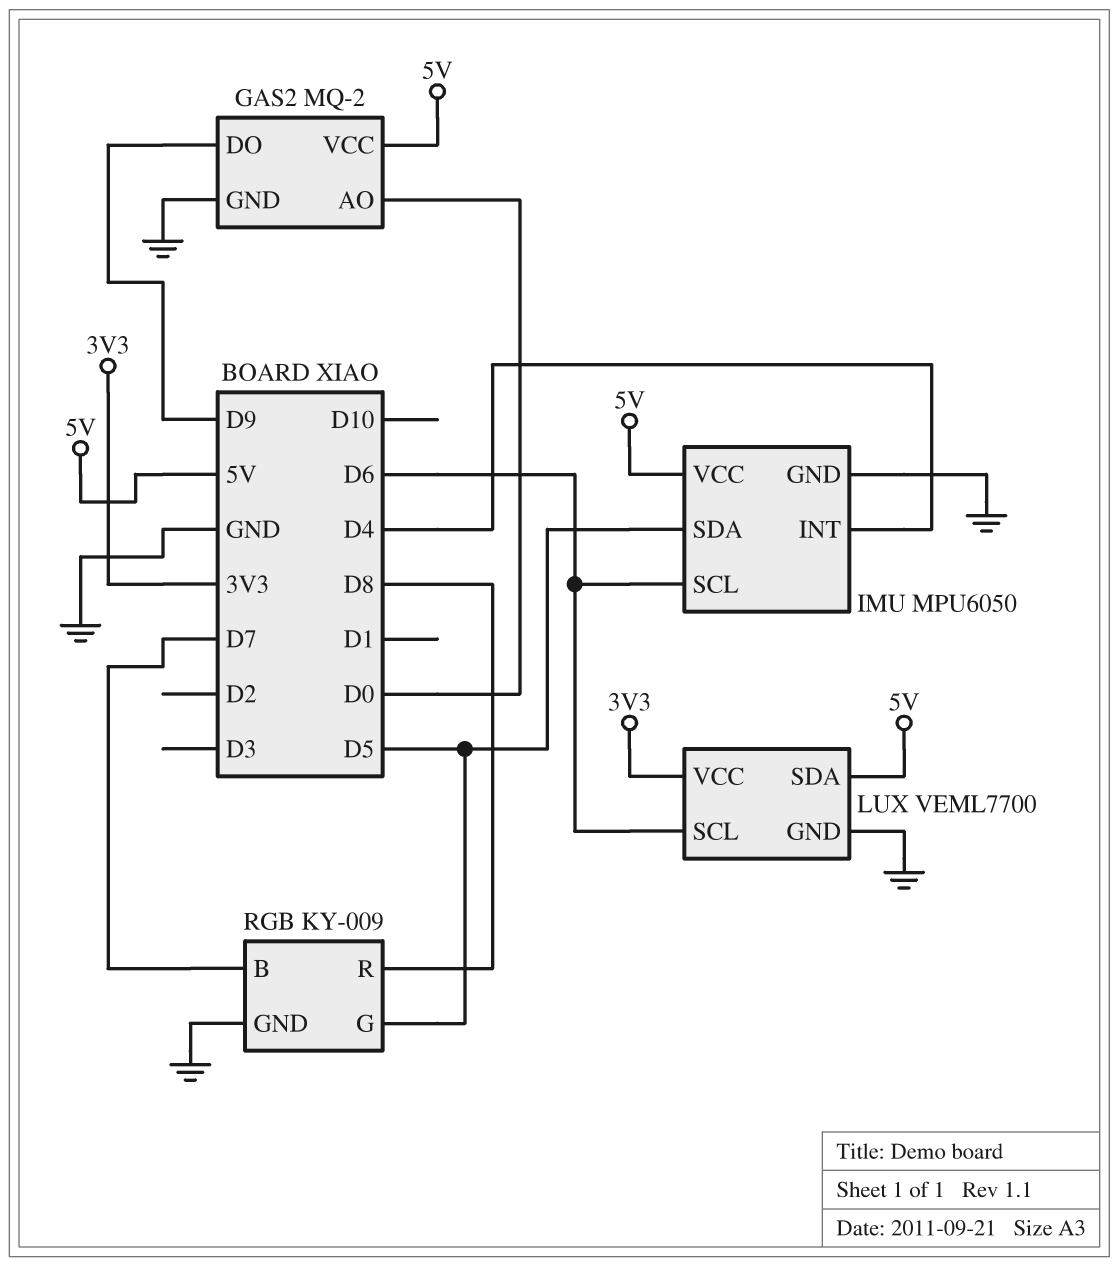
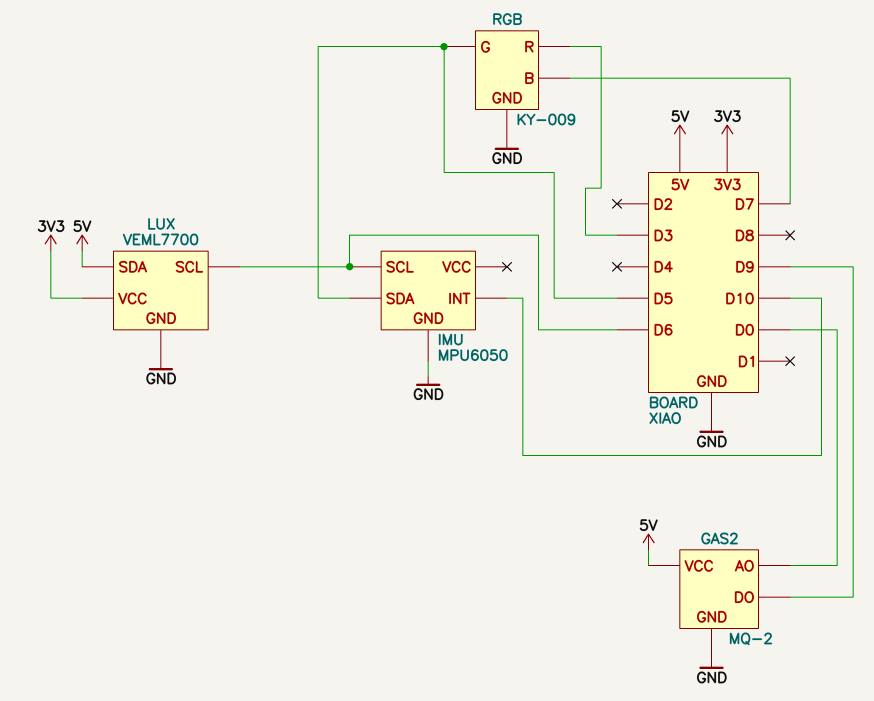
IMU pin INT: D4 -> D10
IMU pin VCC: 5V -> none
RGB pin R: D8 -> D3

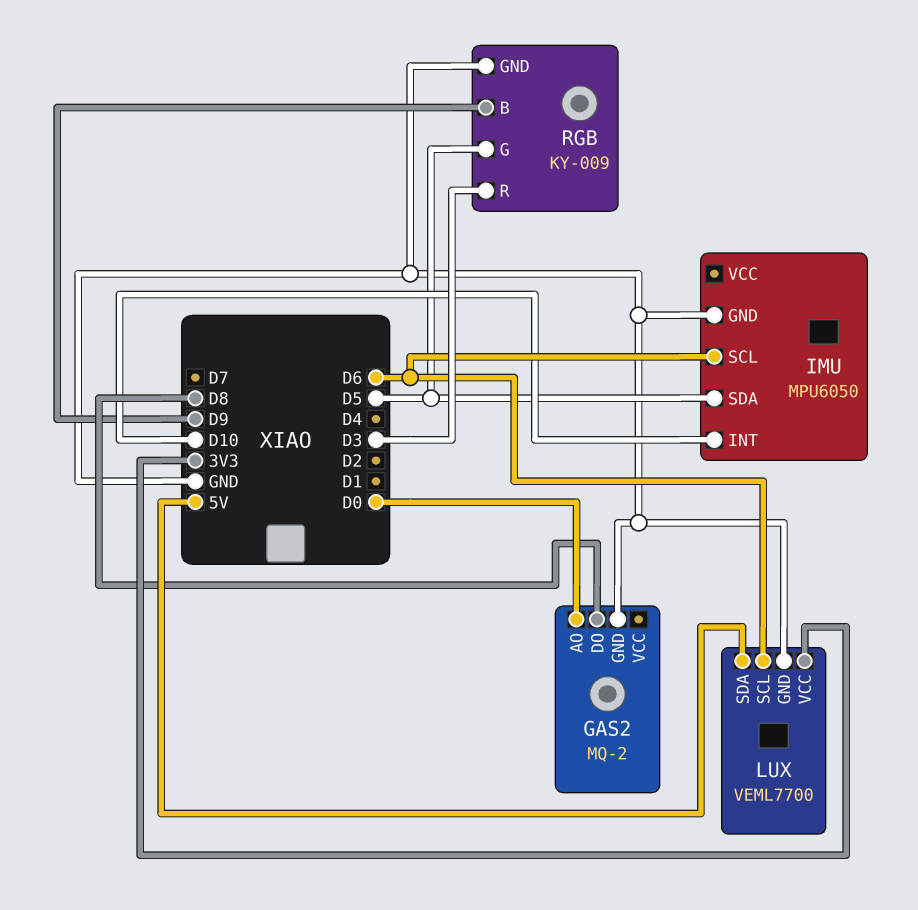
GAS2 pin DO: D9 -> D8
GAS2 pin VCC: 5V -> none
RGB pin B: D7 -> D9

